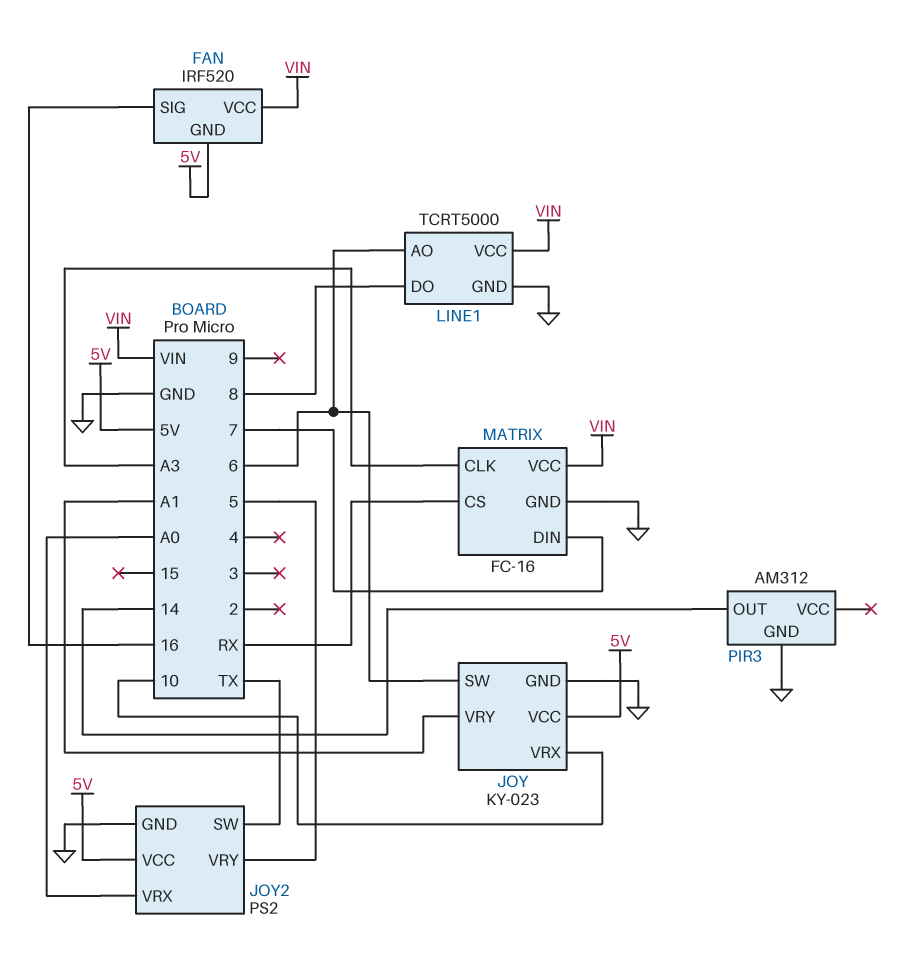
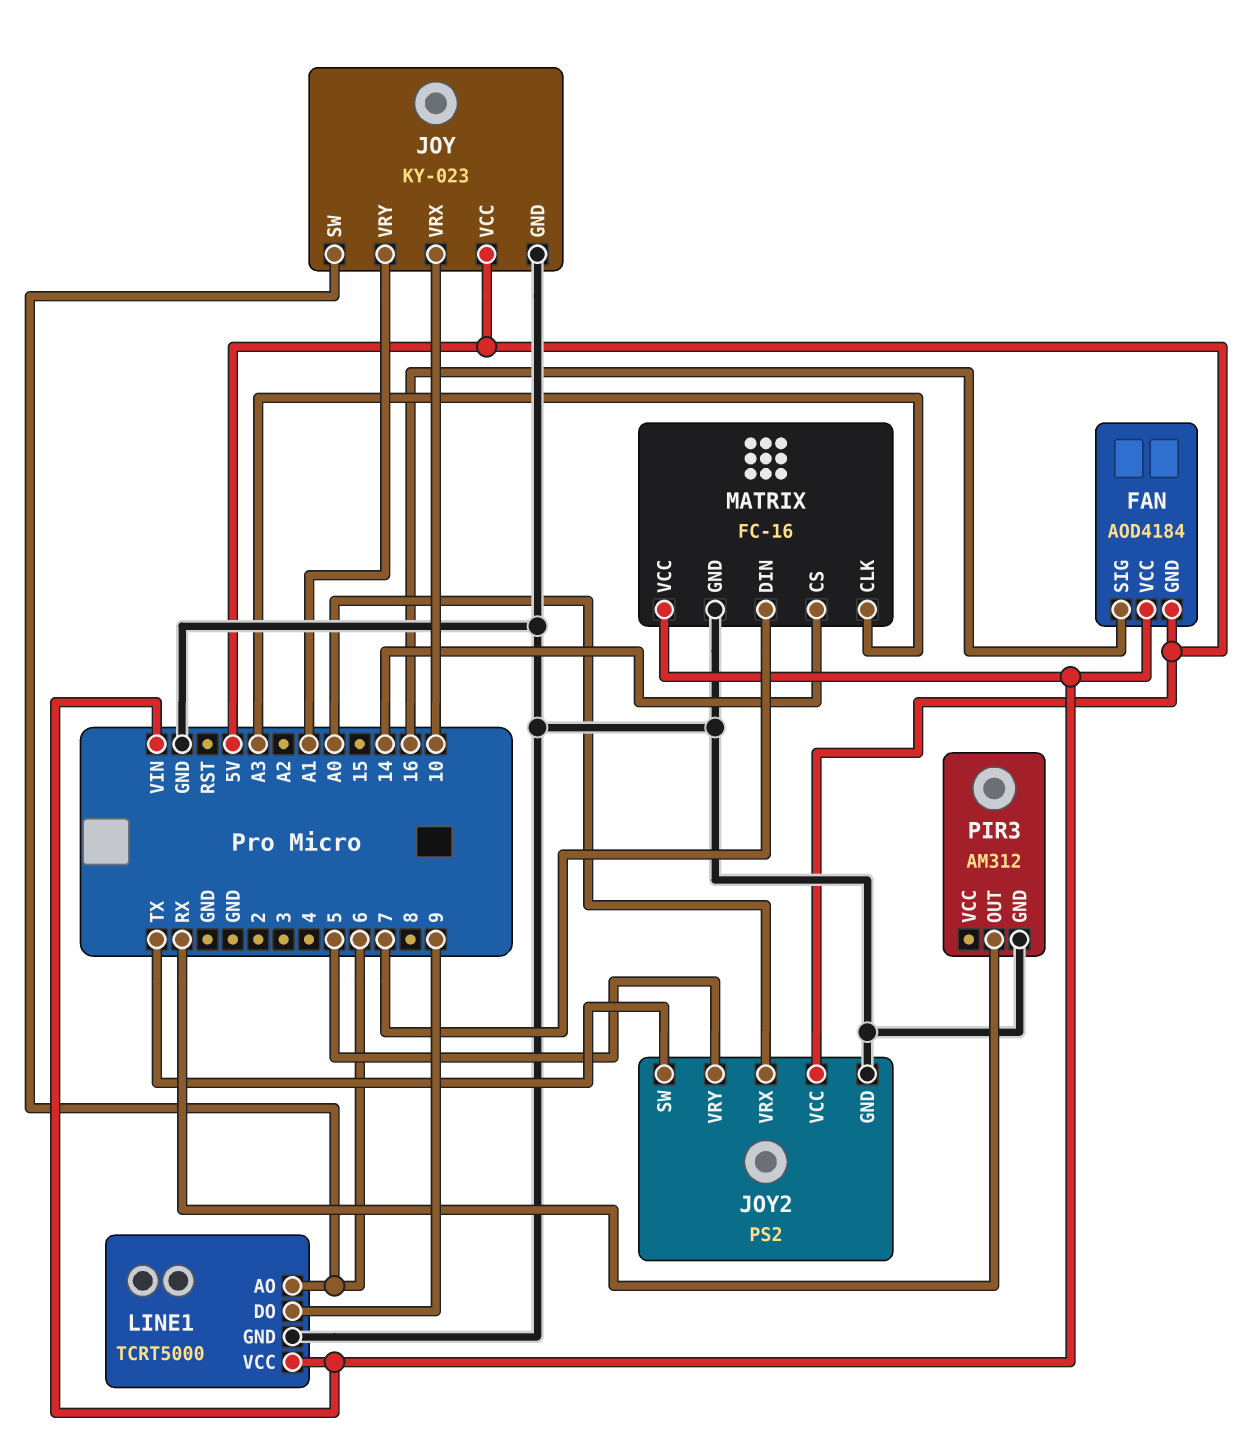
FAN: IRF520 -> AOD4184
LINE1 pin DO: 8 -> 9
MATRIX pin CS: RX -> 14
PIR3 pin OUT: 14 -> RX

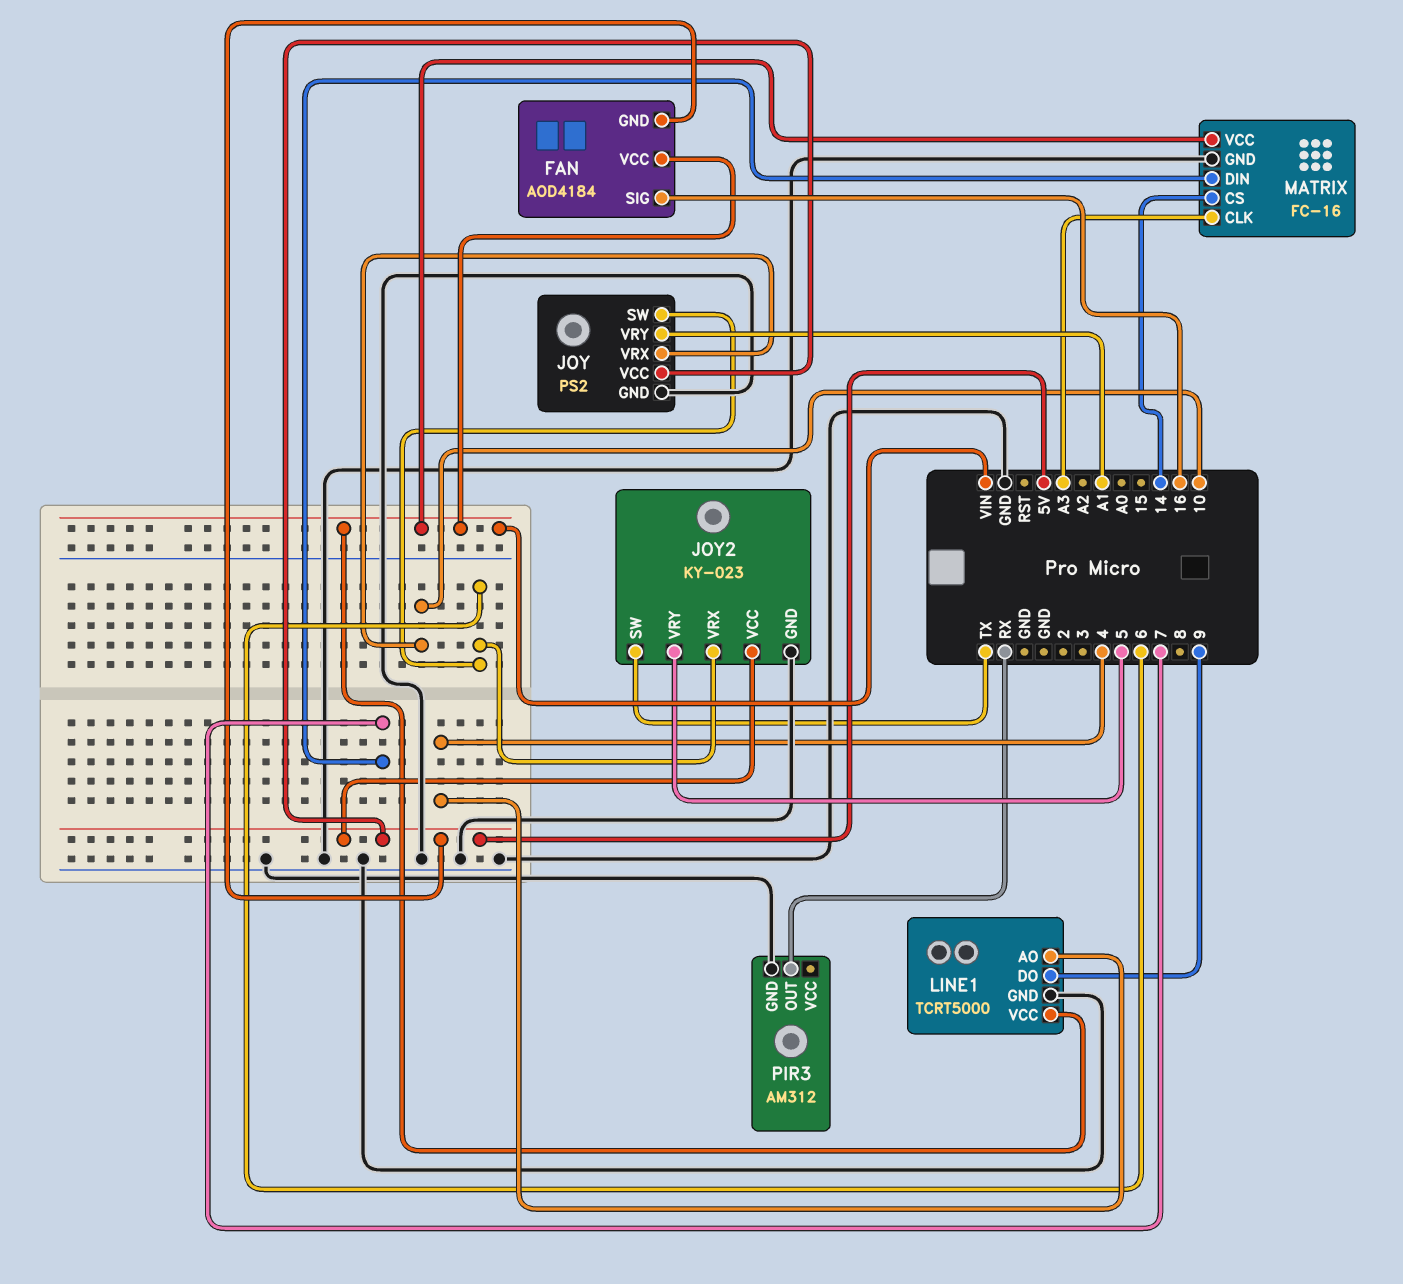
JOY: KY-023 -> PS2
JOY2: PS2 -> KY-023
JOY2 pin VRX: A0 -> 6
LINE1 pin AO: 6 -> 4

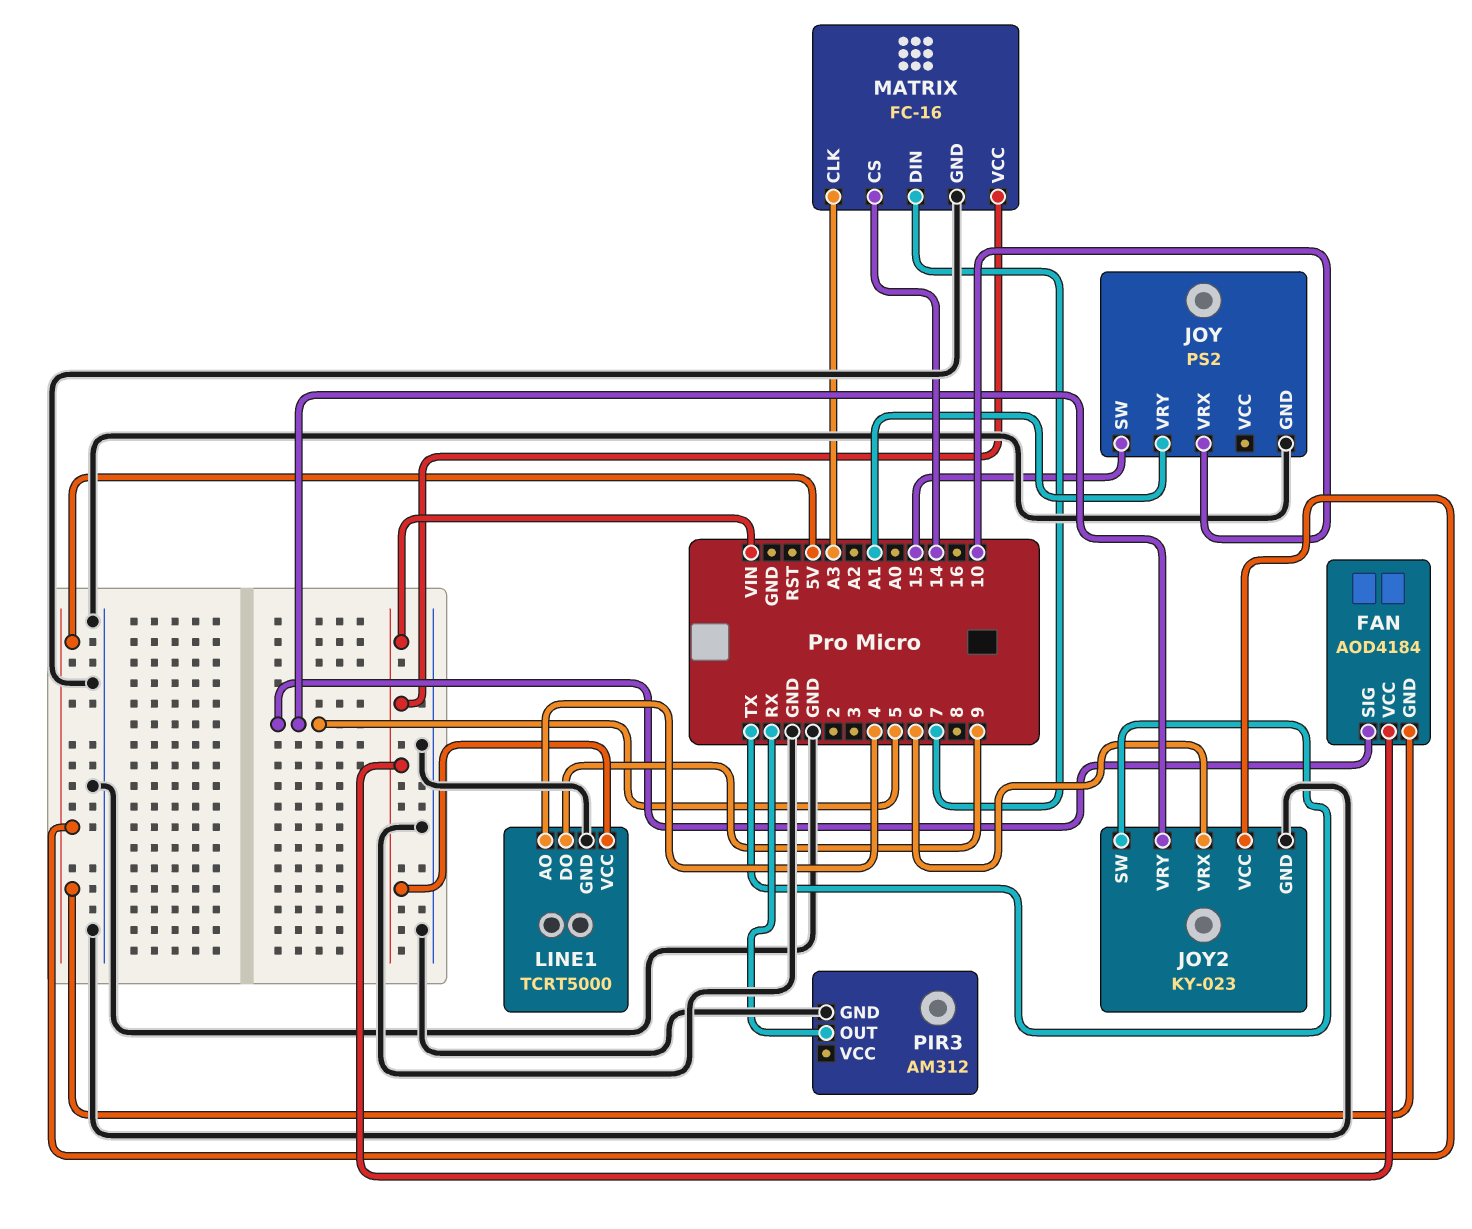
FAN pin SIG: 16 -> 5
JOY pin SW: 6 -> 15
JOY pin VCC: 5V -> none

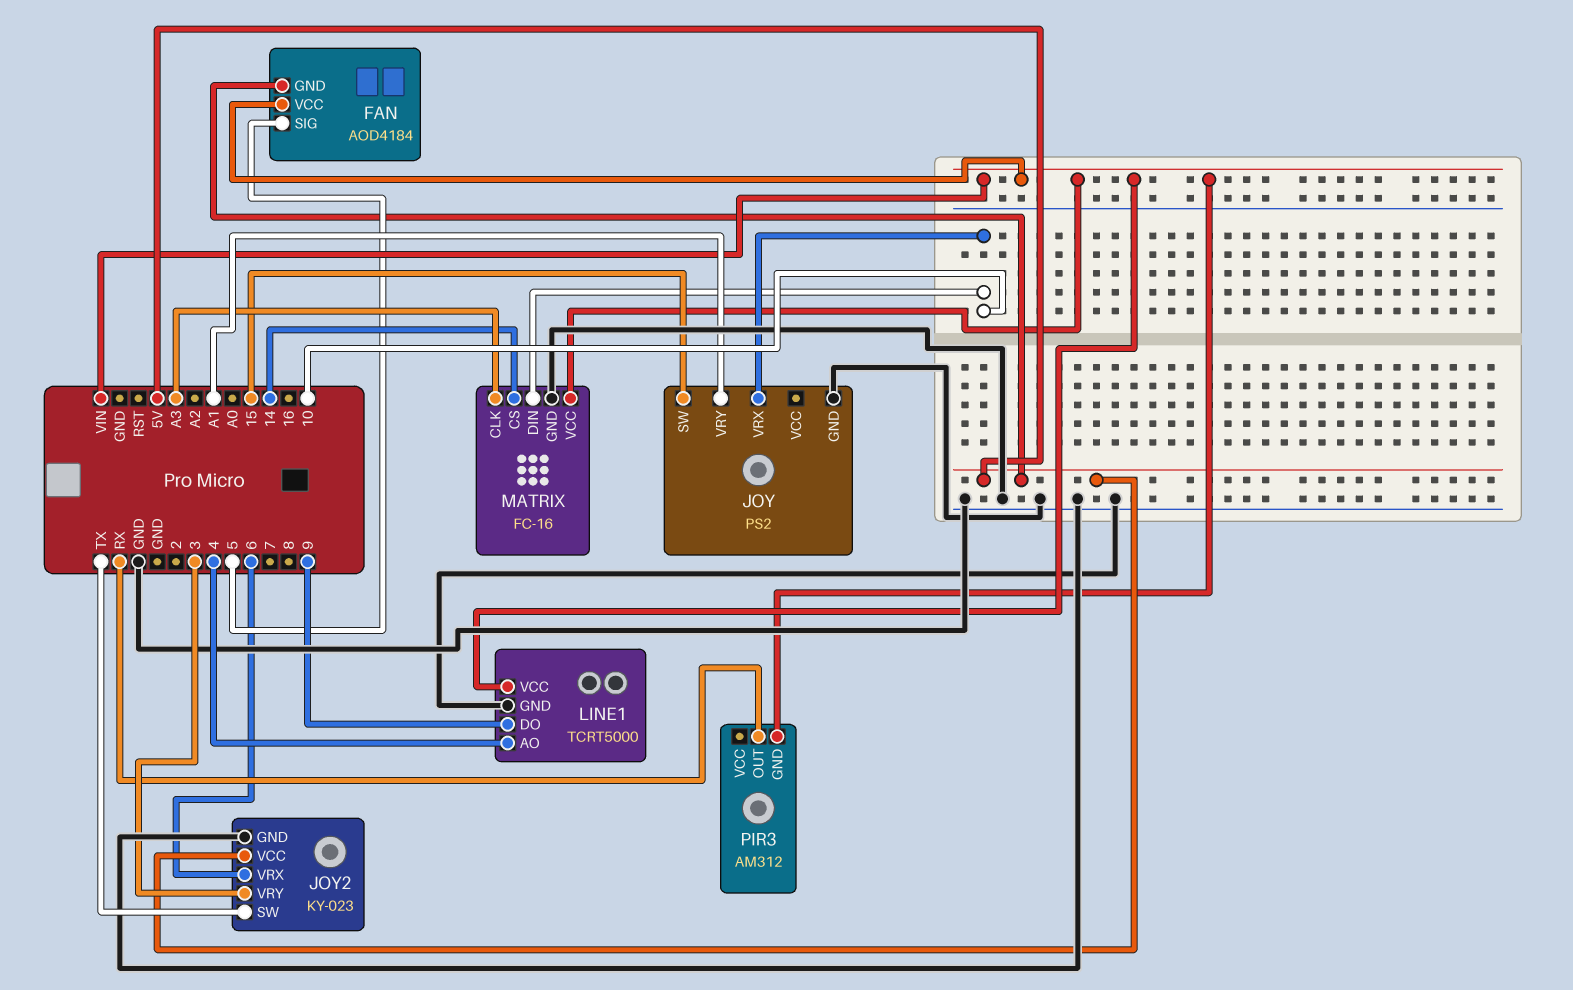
JOY2 pin VRY: 5 -> 3
MATRIX pin DIN: 7 -> 10
PIR3 pin GND: GND -> VIN

